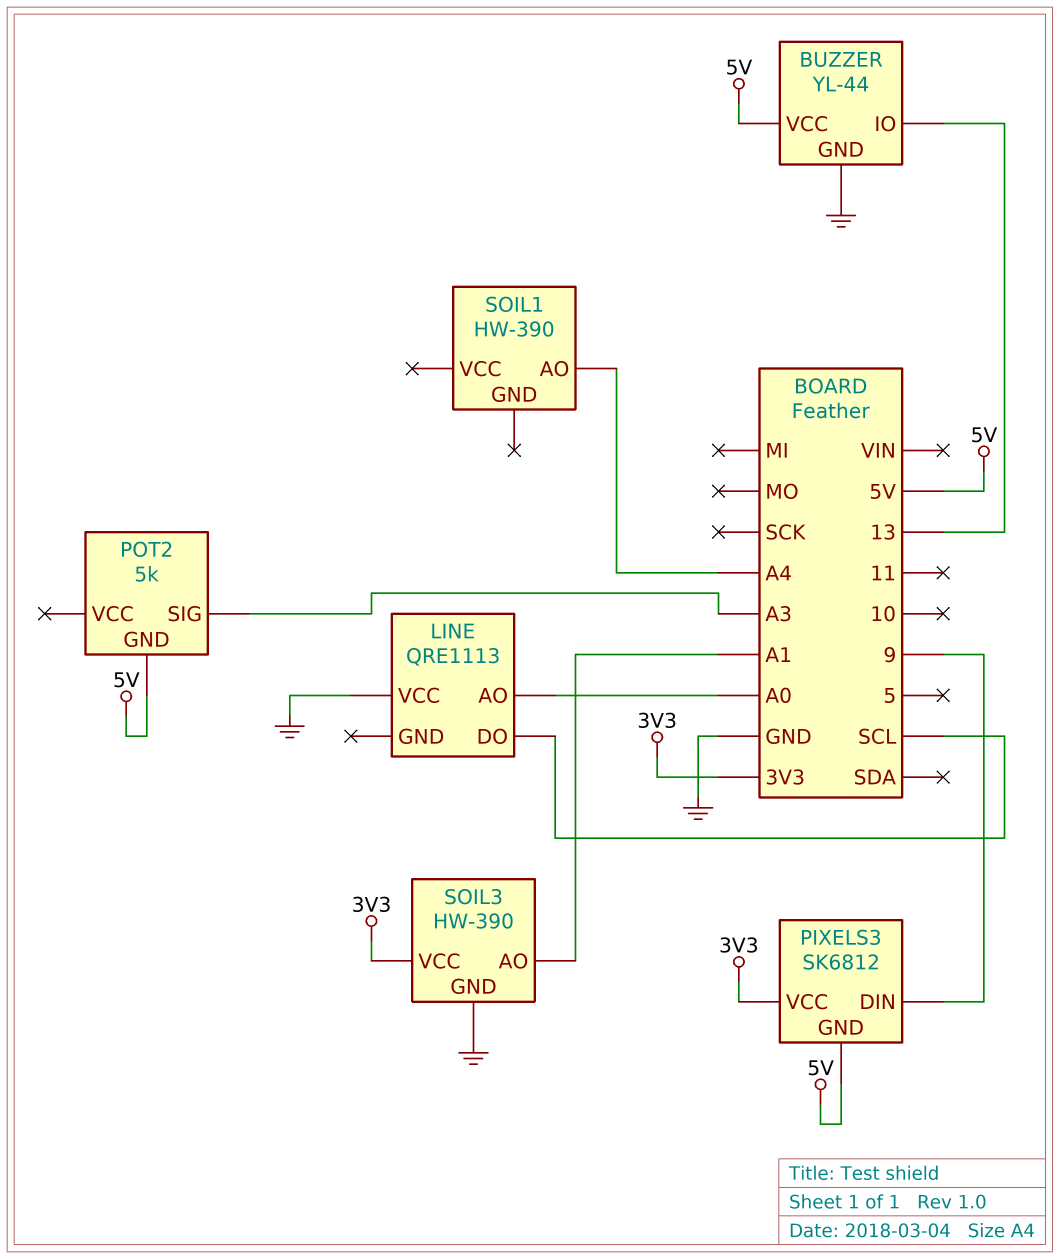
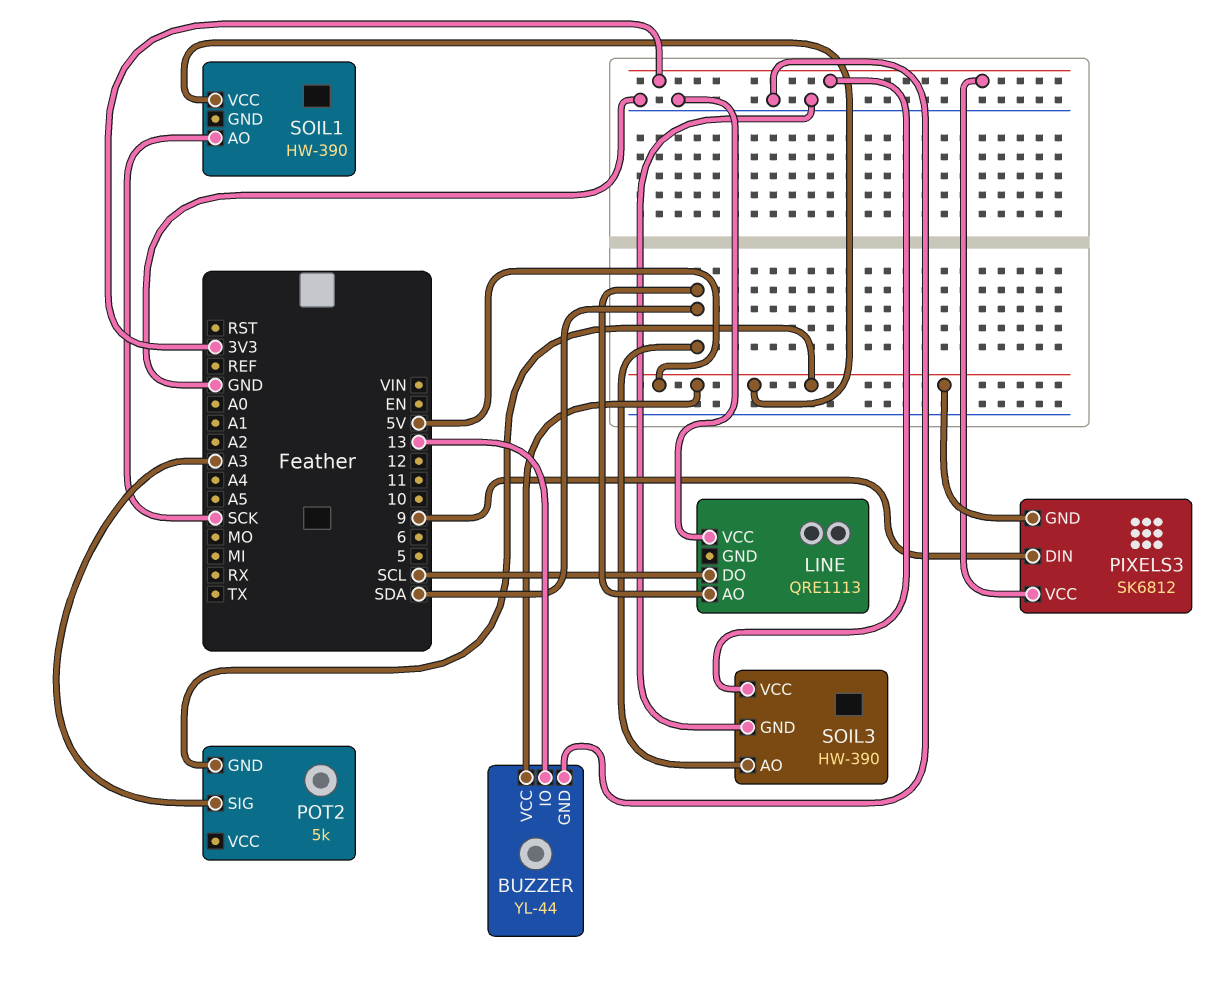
LINE pin AO: A0 -> SDA
SOIL1 pin AO: A4 -> SCK
SOIL1 pin VCC: none -> 5V
SOIL3 pin AO: A1 -> SDA

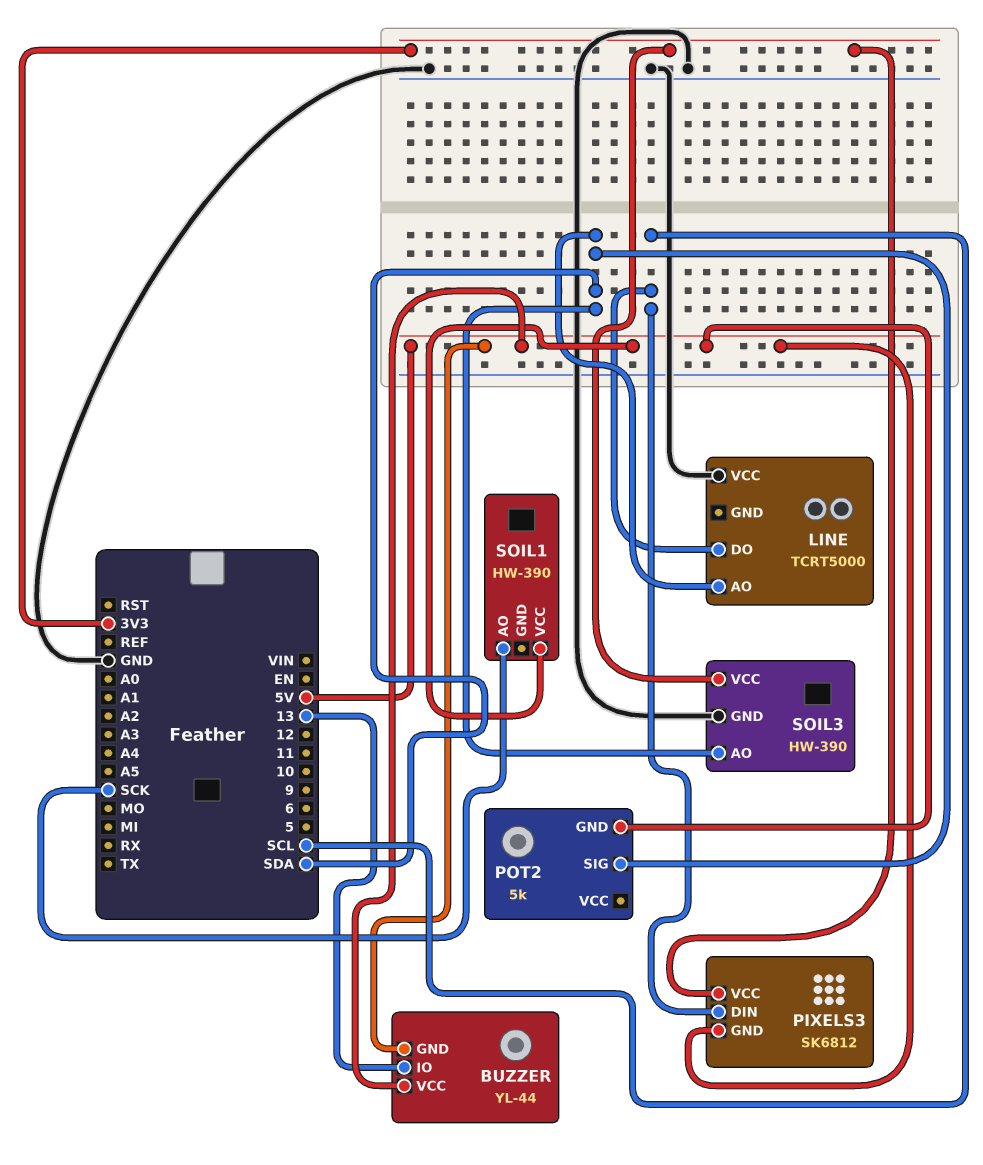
BUZZER pin GND: GND -> 5V
LINE: QRE1113 -> TCRT5000
PIXELS3 pin DIN: 9 -> SCL
POT2 pin SIG: A3 -> SDA

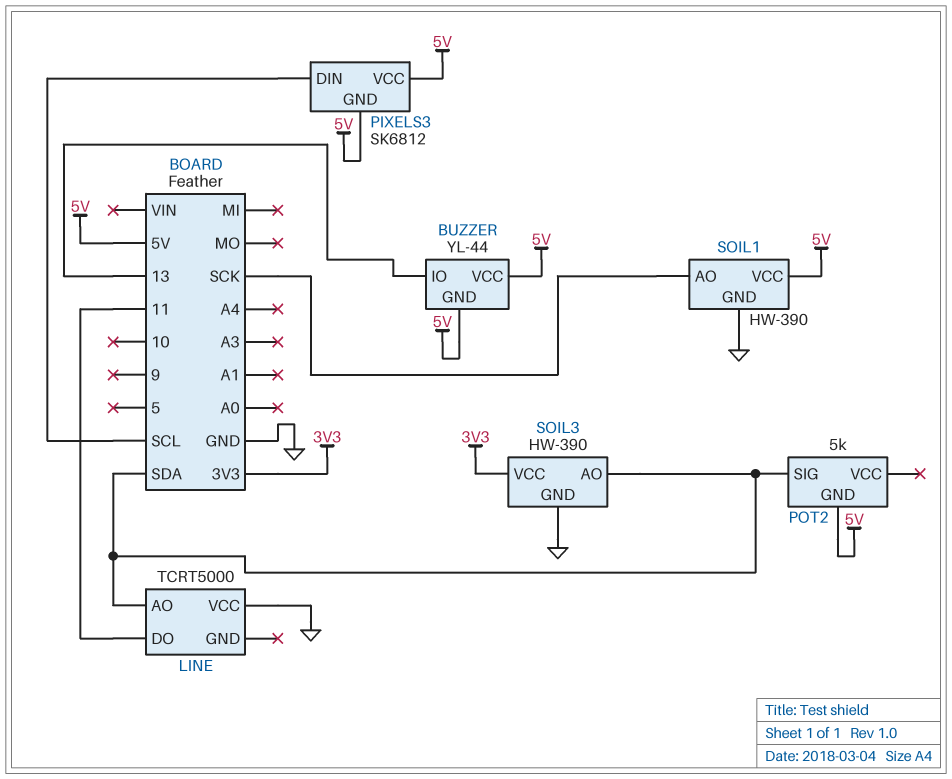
LINE pin DO: SCL -> 11
PIXELS3 pin VCC: 3V3 -> 5V
SOIL1 pin GND: none -> GND

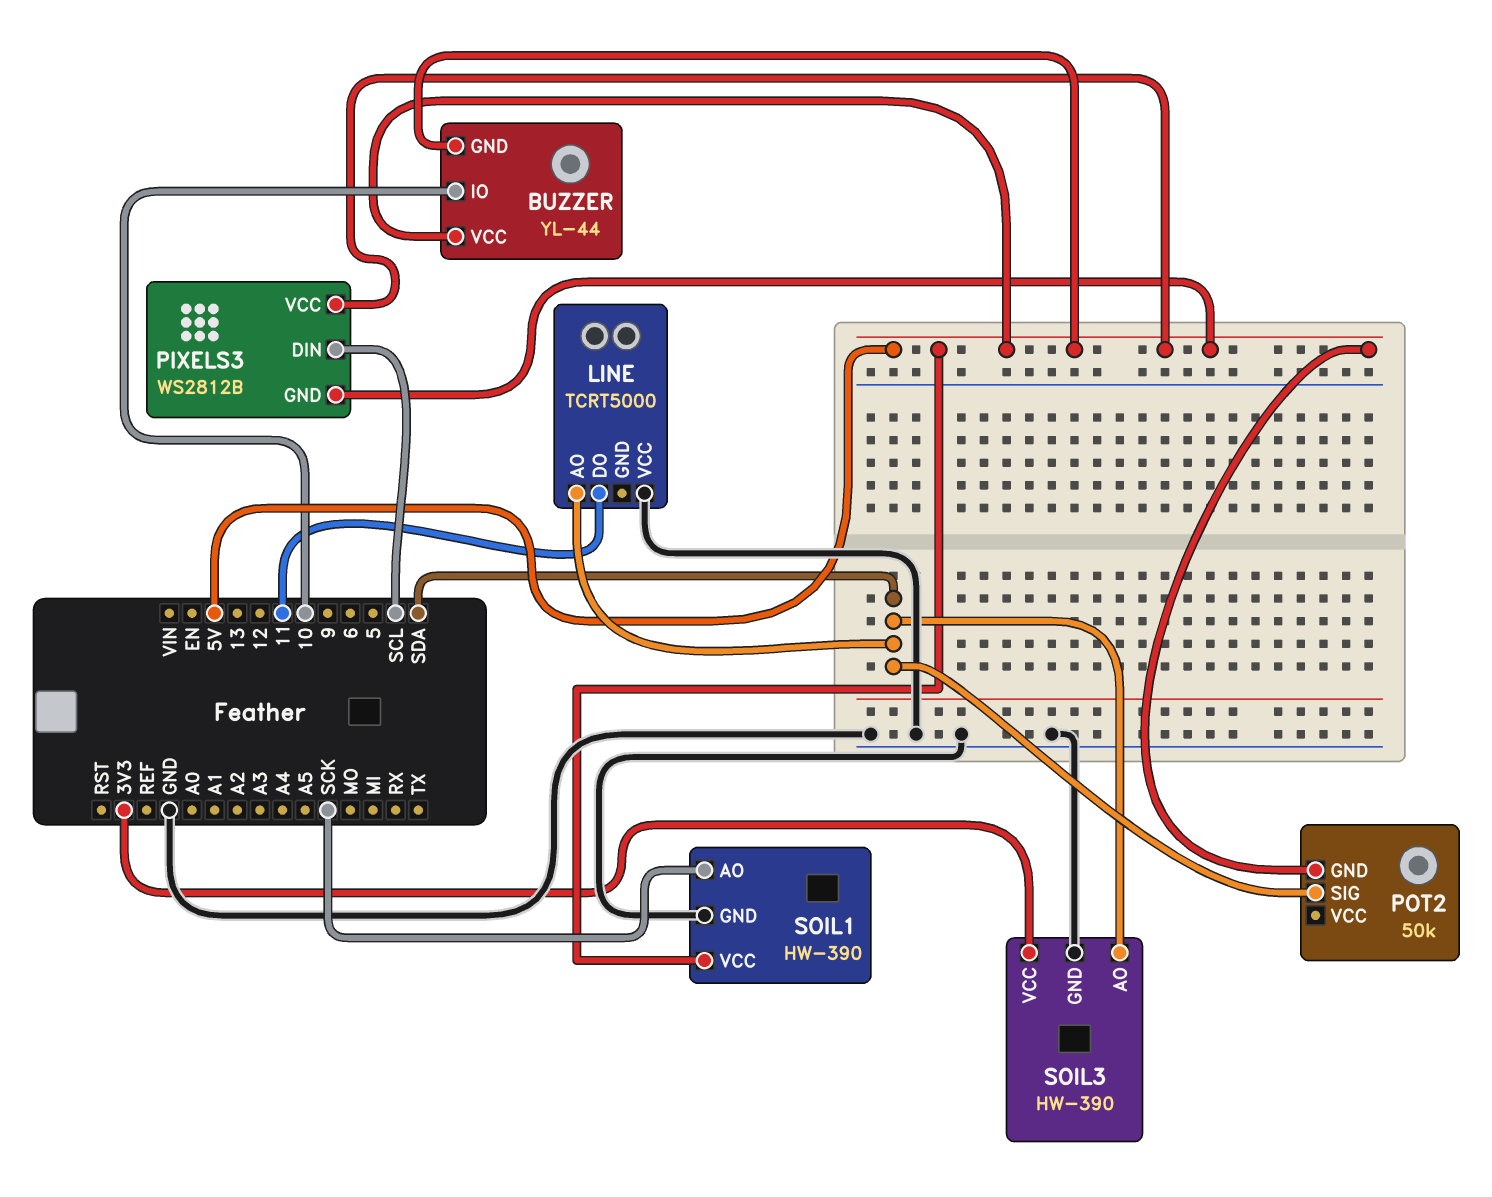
BUZZER pin IO: 13 -> 10
PIXELS3: SK6812 -> WS2812B
POT2: 5k -> 50k

